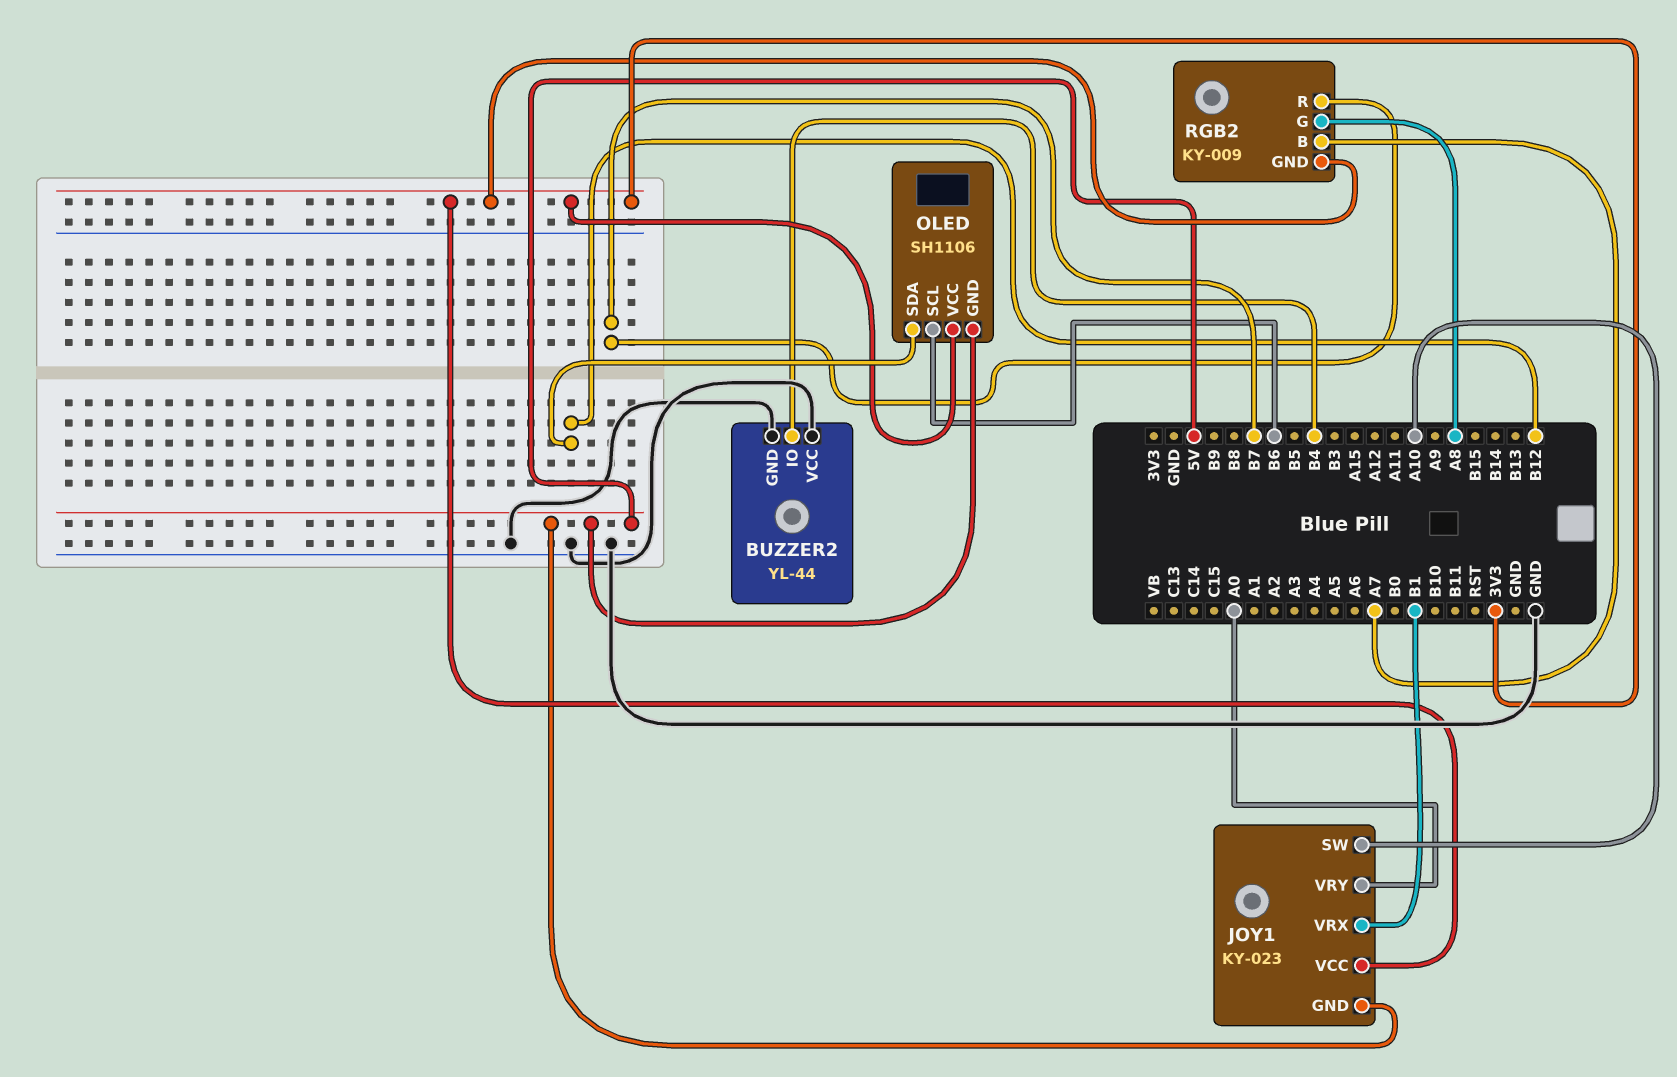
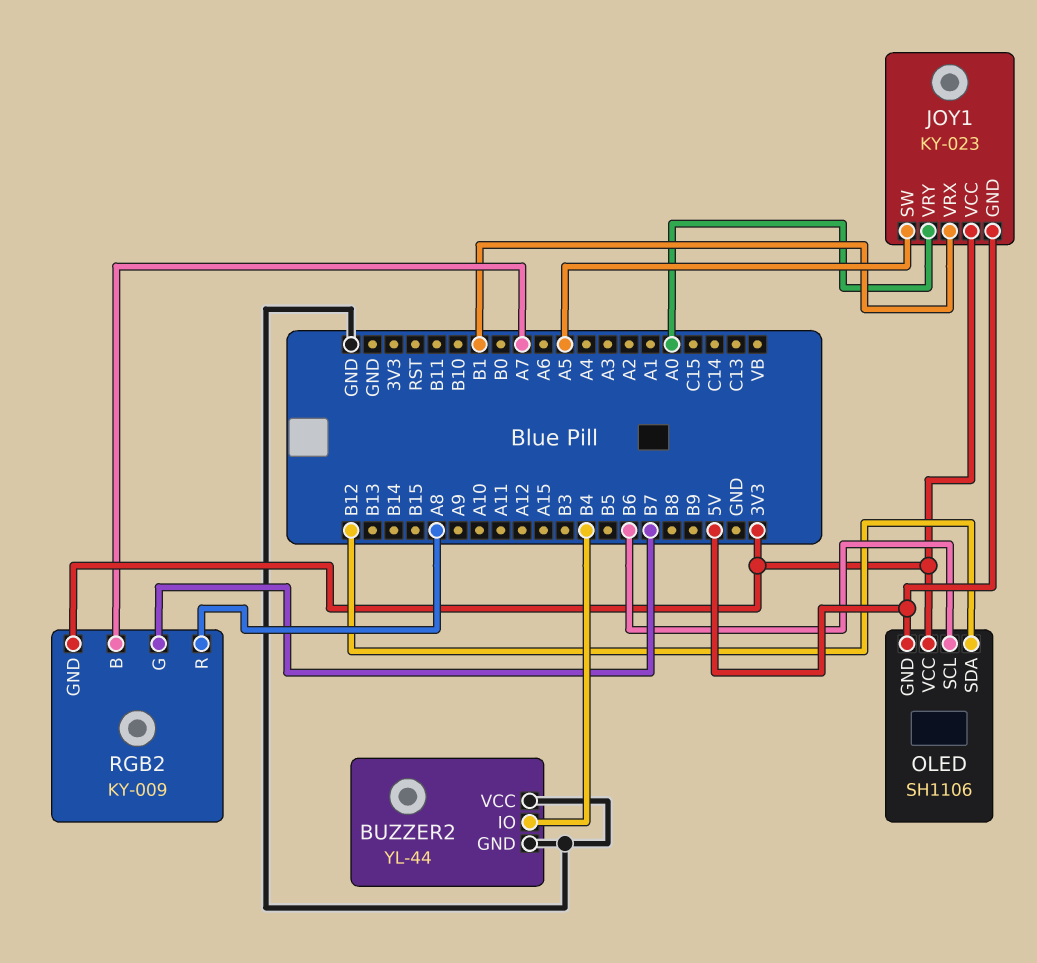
JOY1 pin SW: A10 -> A5
RGB2 pin G: A8 -> B7
RGB2 pin R: B7 -> A8

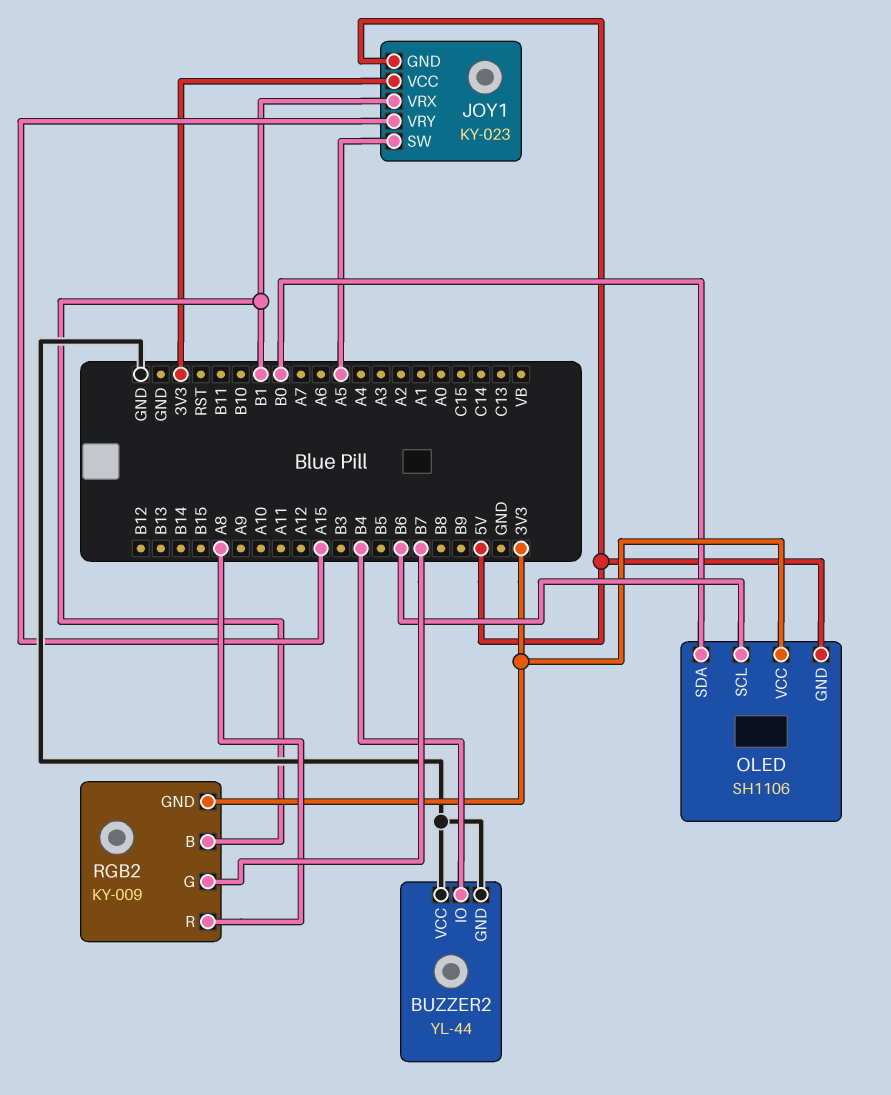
JOY1 pin VRY: A0 -> A15
OLED pin SDA: B12 -> B0
RGB2 pin B: A7 -> B1

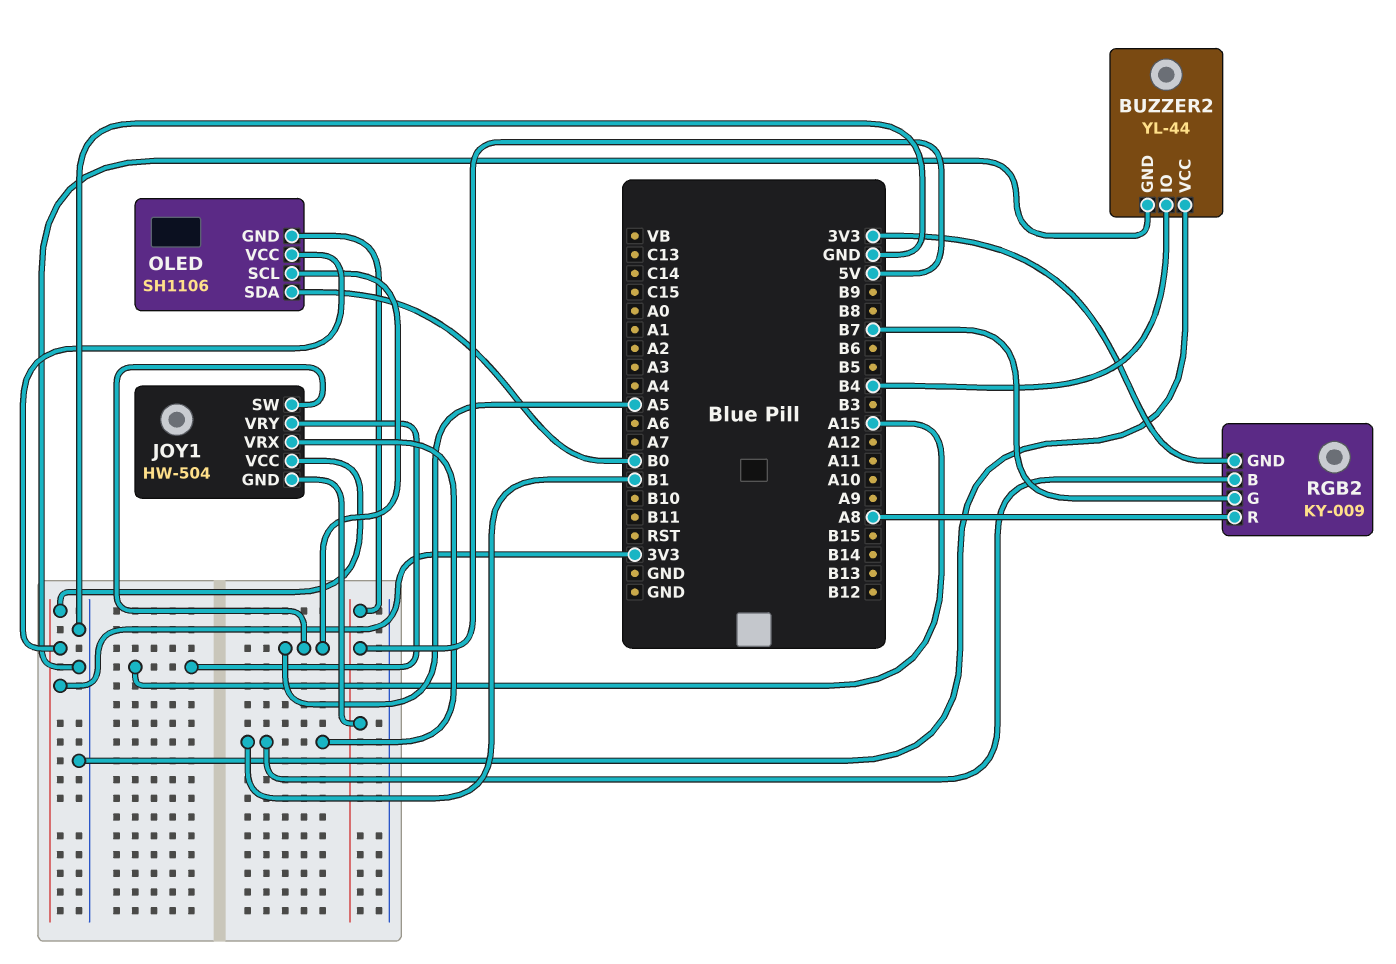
JOY1: KY-023 -> HW-504
OLED pin SCL: B6 -> A5

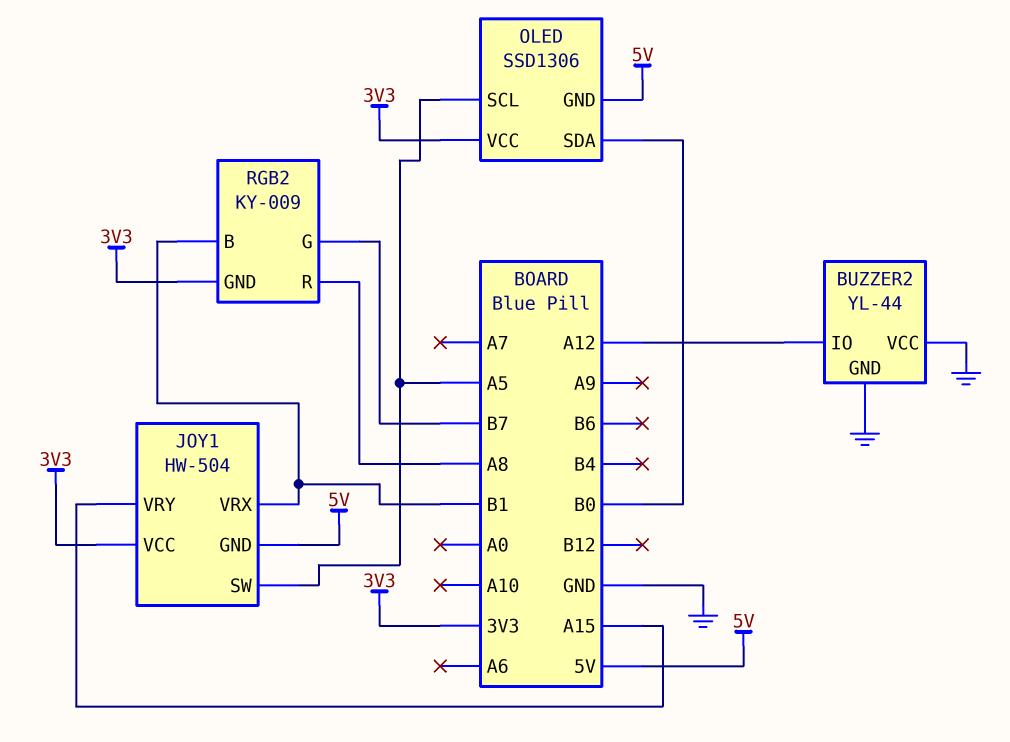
BUZZER2 pin IO: B4 -> A12
OLED: SH1106 -> SSD1306

